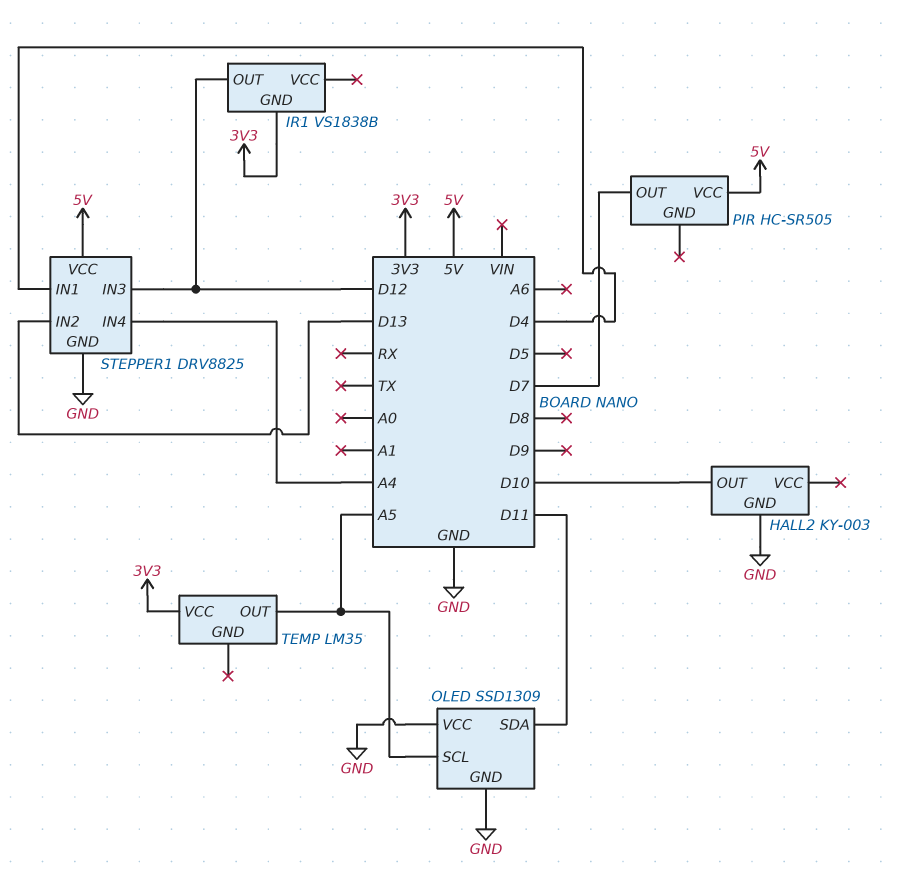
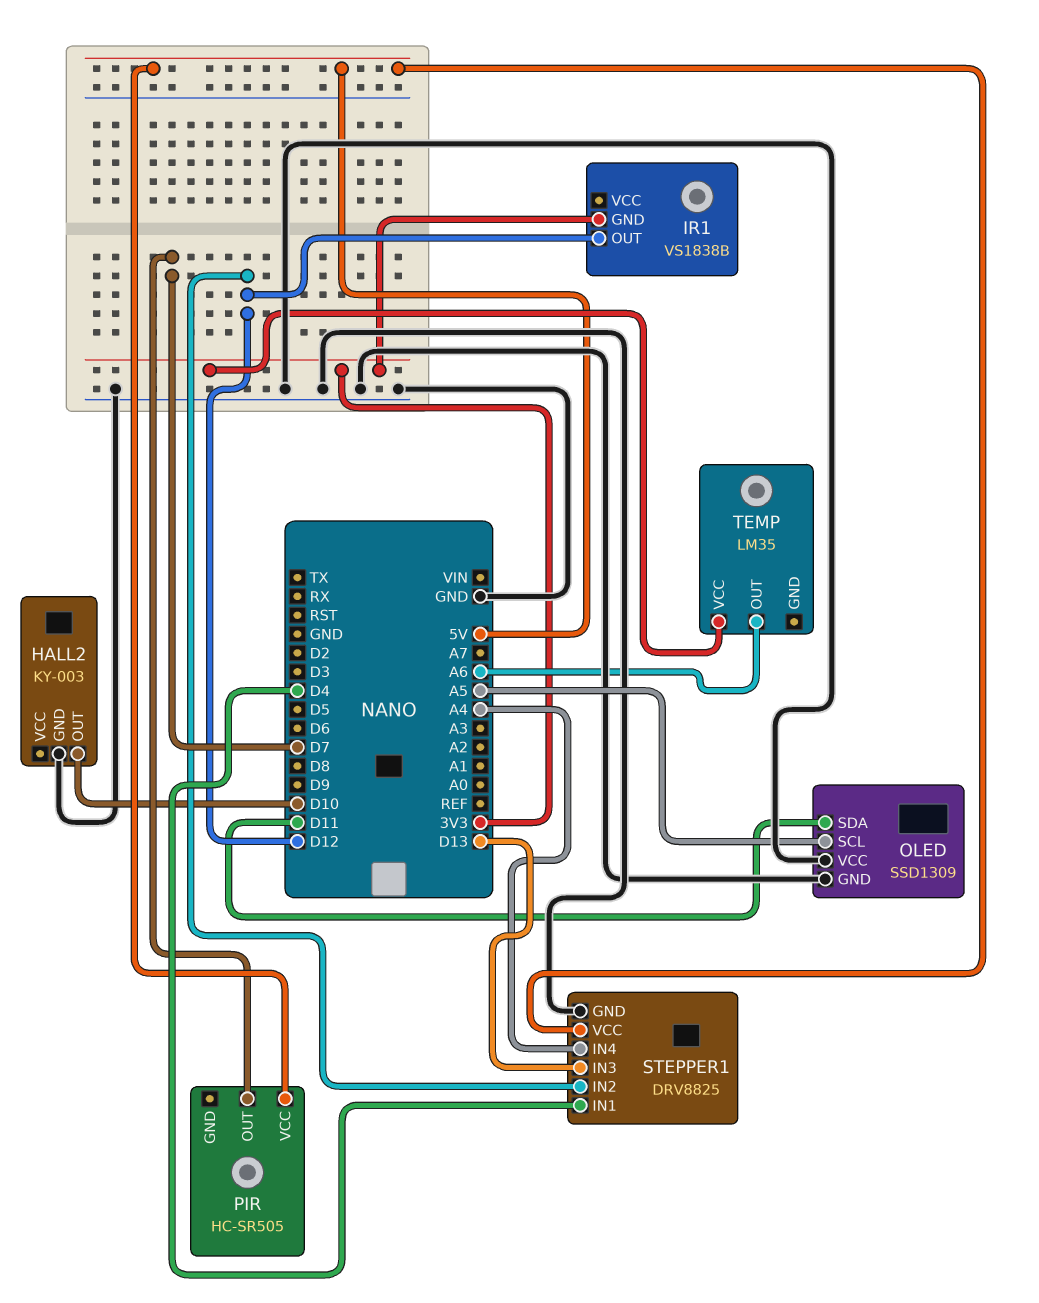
STEPPER1 pin IN2: D13 -> D12
STEPPER1 pin IN3: D12 -> D13
TEMP pin OUT: A5 -> A6

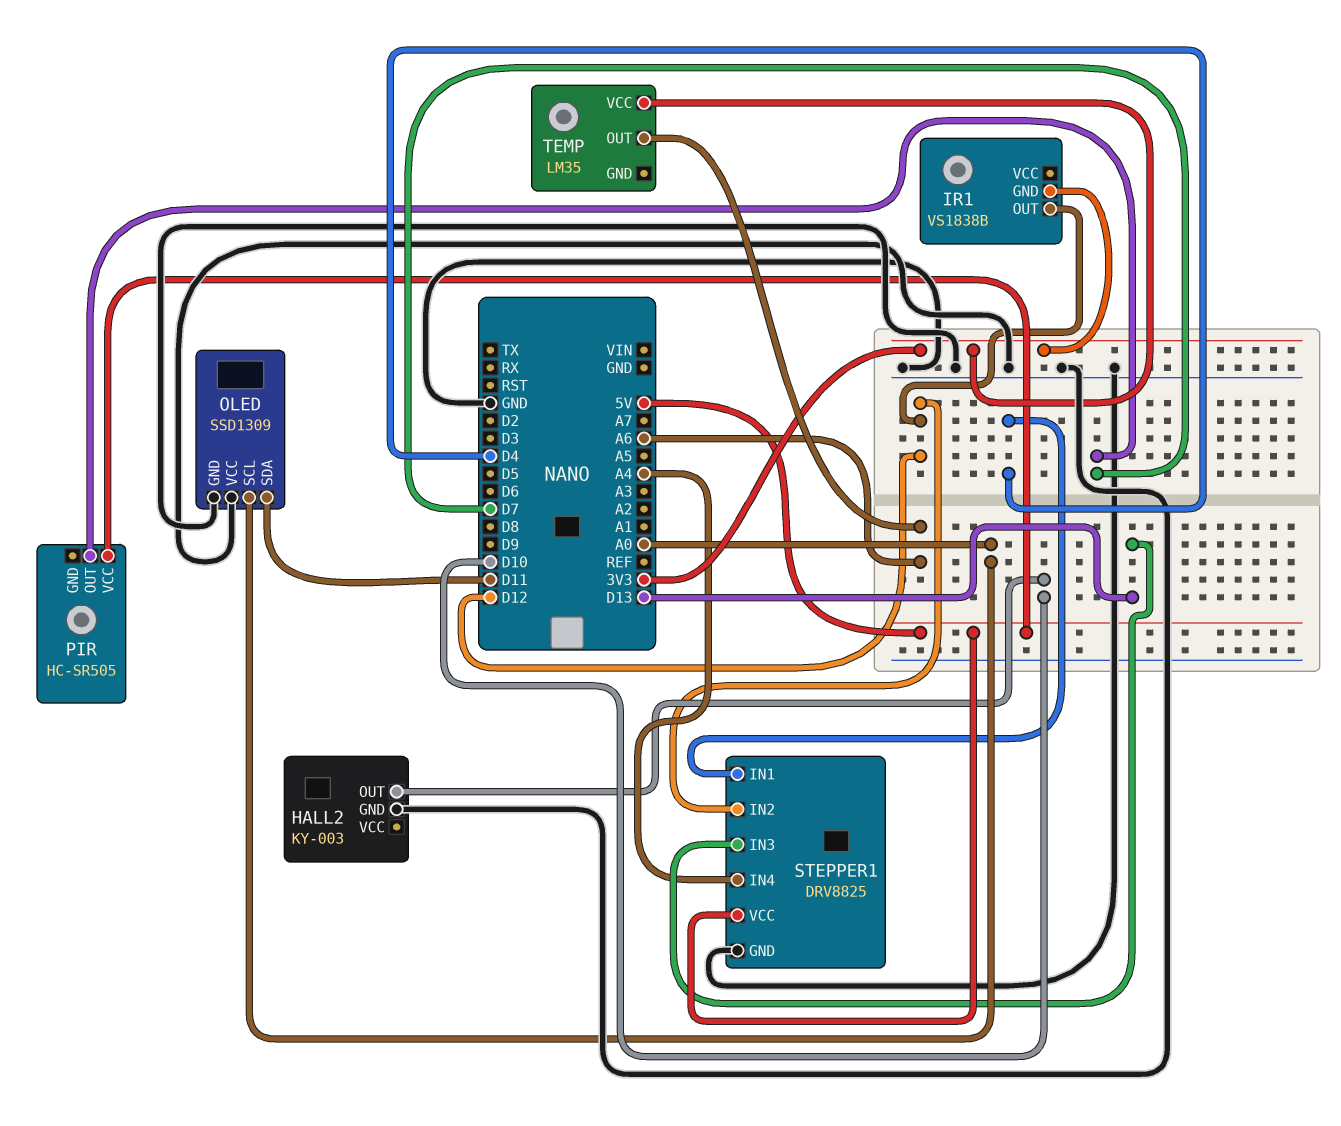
OLED pin SCL: A5 -> A0

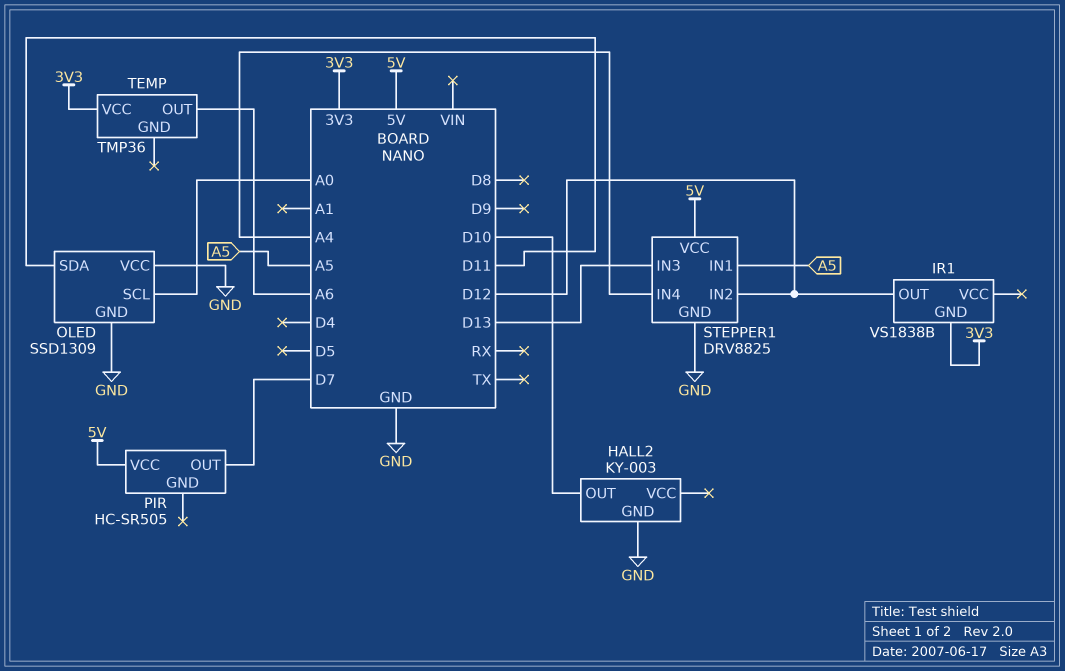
STEPPER1 pin IN1: D4 -> A5
TEMP: LM35 -> TMP36

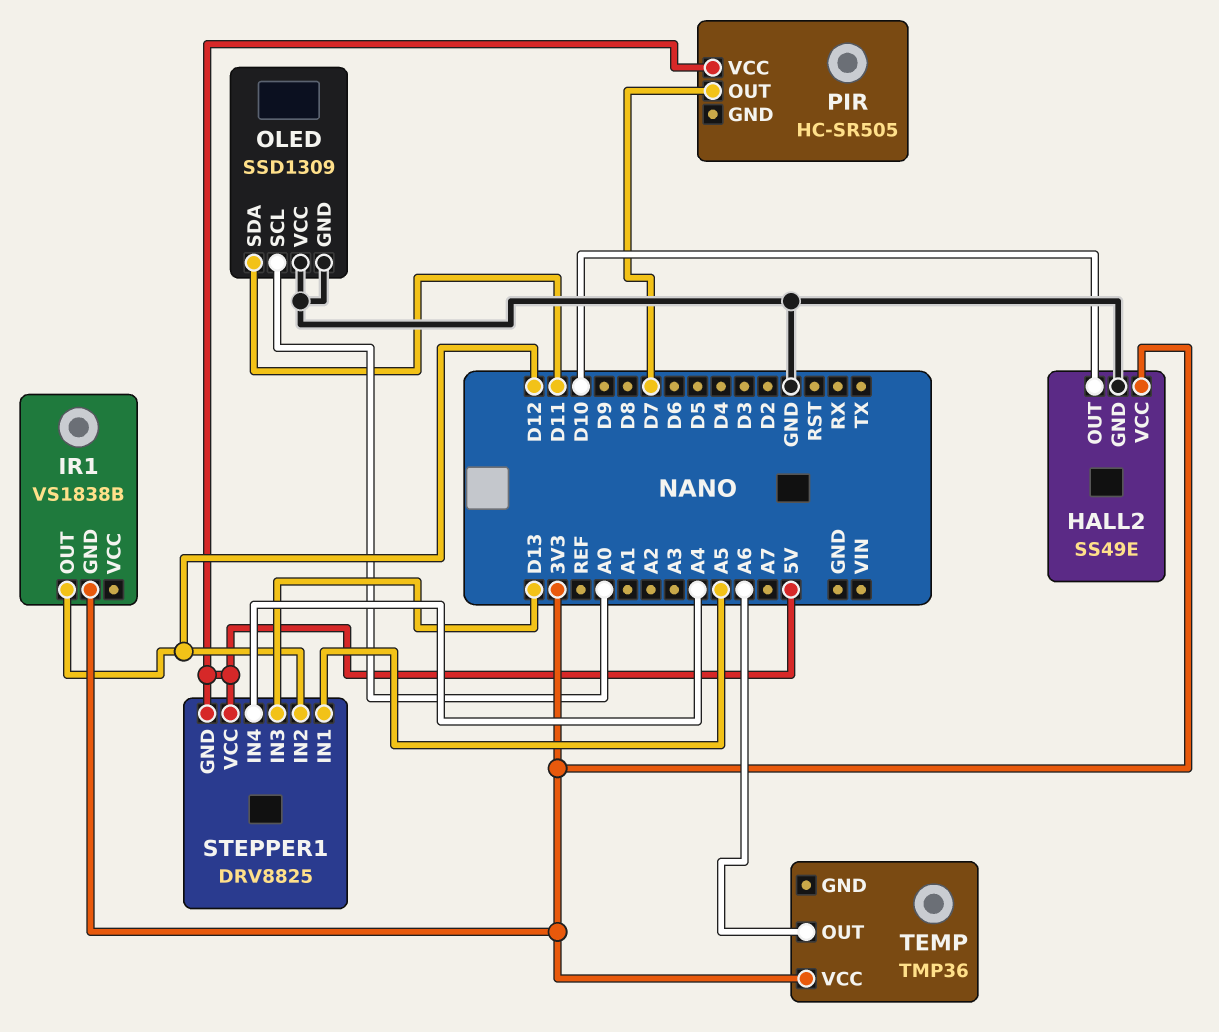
HALL2: KY-003 -> SS49E
HALL2 pin VCC: none -> 3V3
STEPPER1 pin GND: GND -> 5V

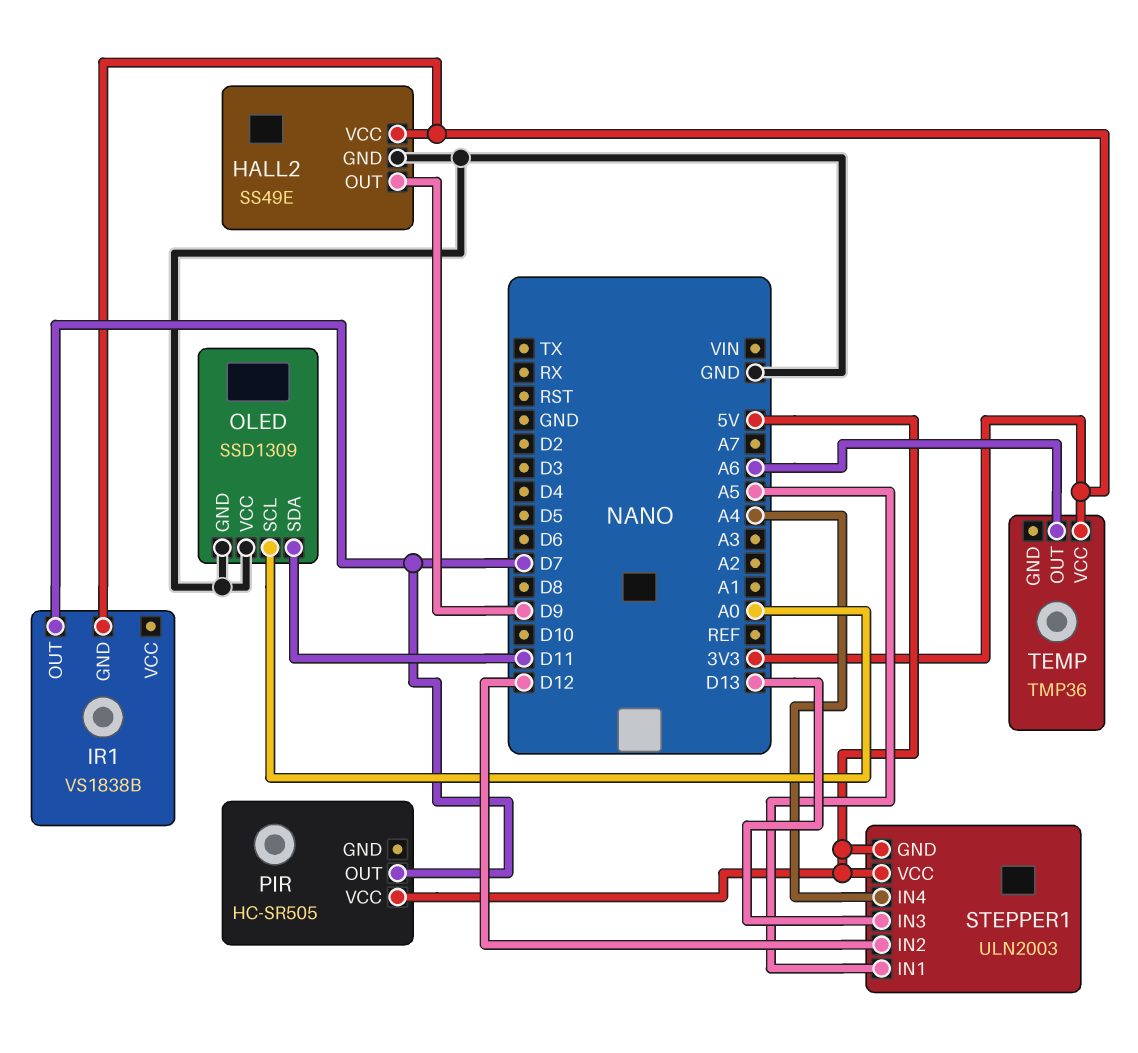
HALL2 pin OUT: D10 -> D9
IR1 pin OUT: D12 -> D7
STEPPER1: DRV8825 -> ULN2003

